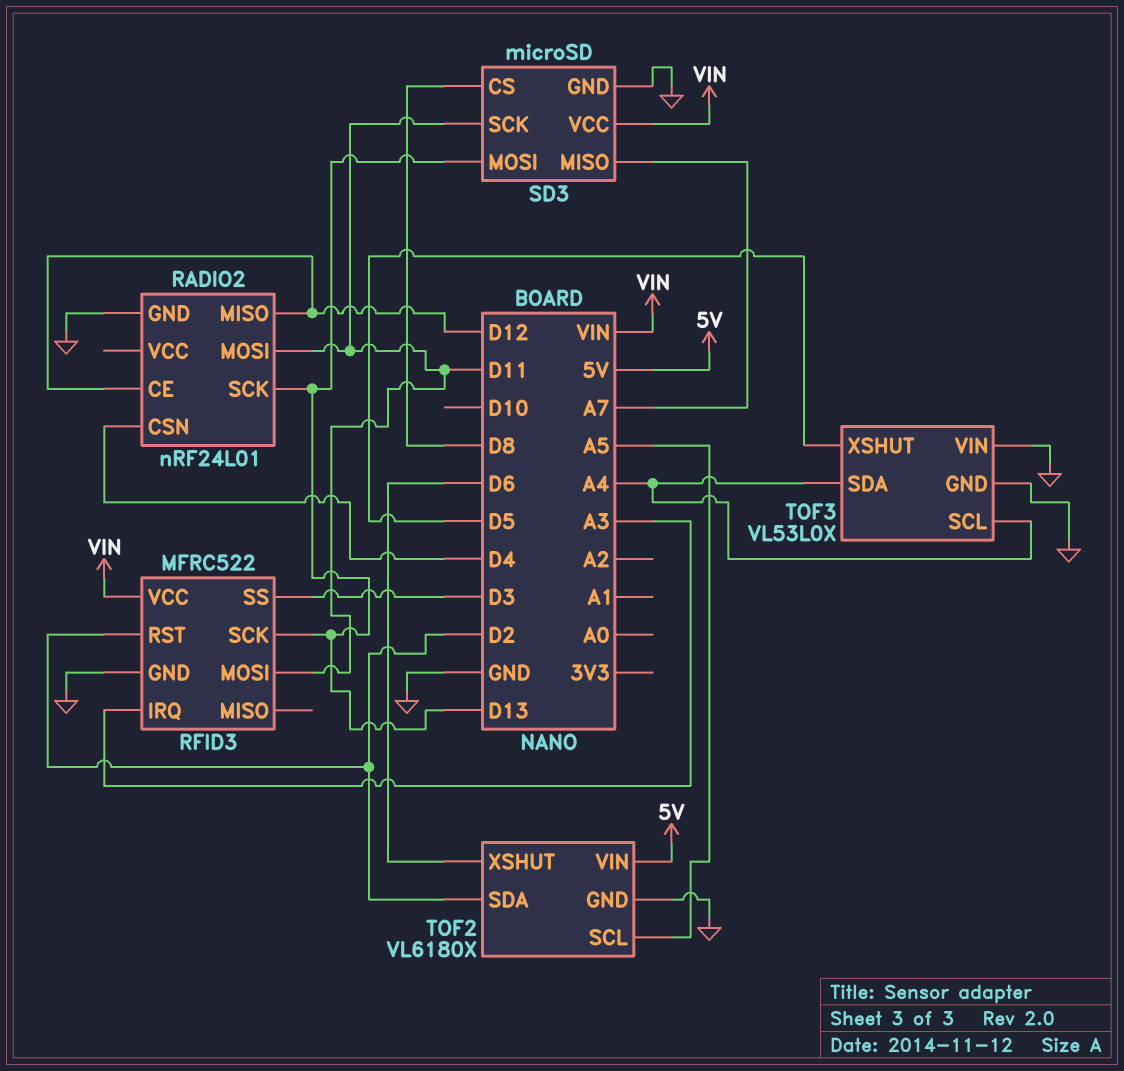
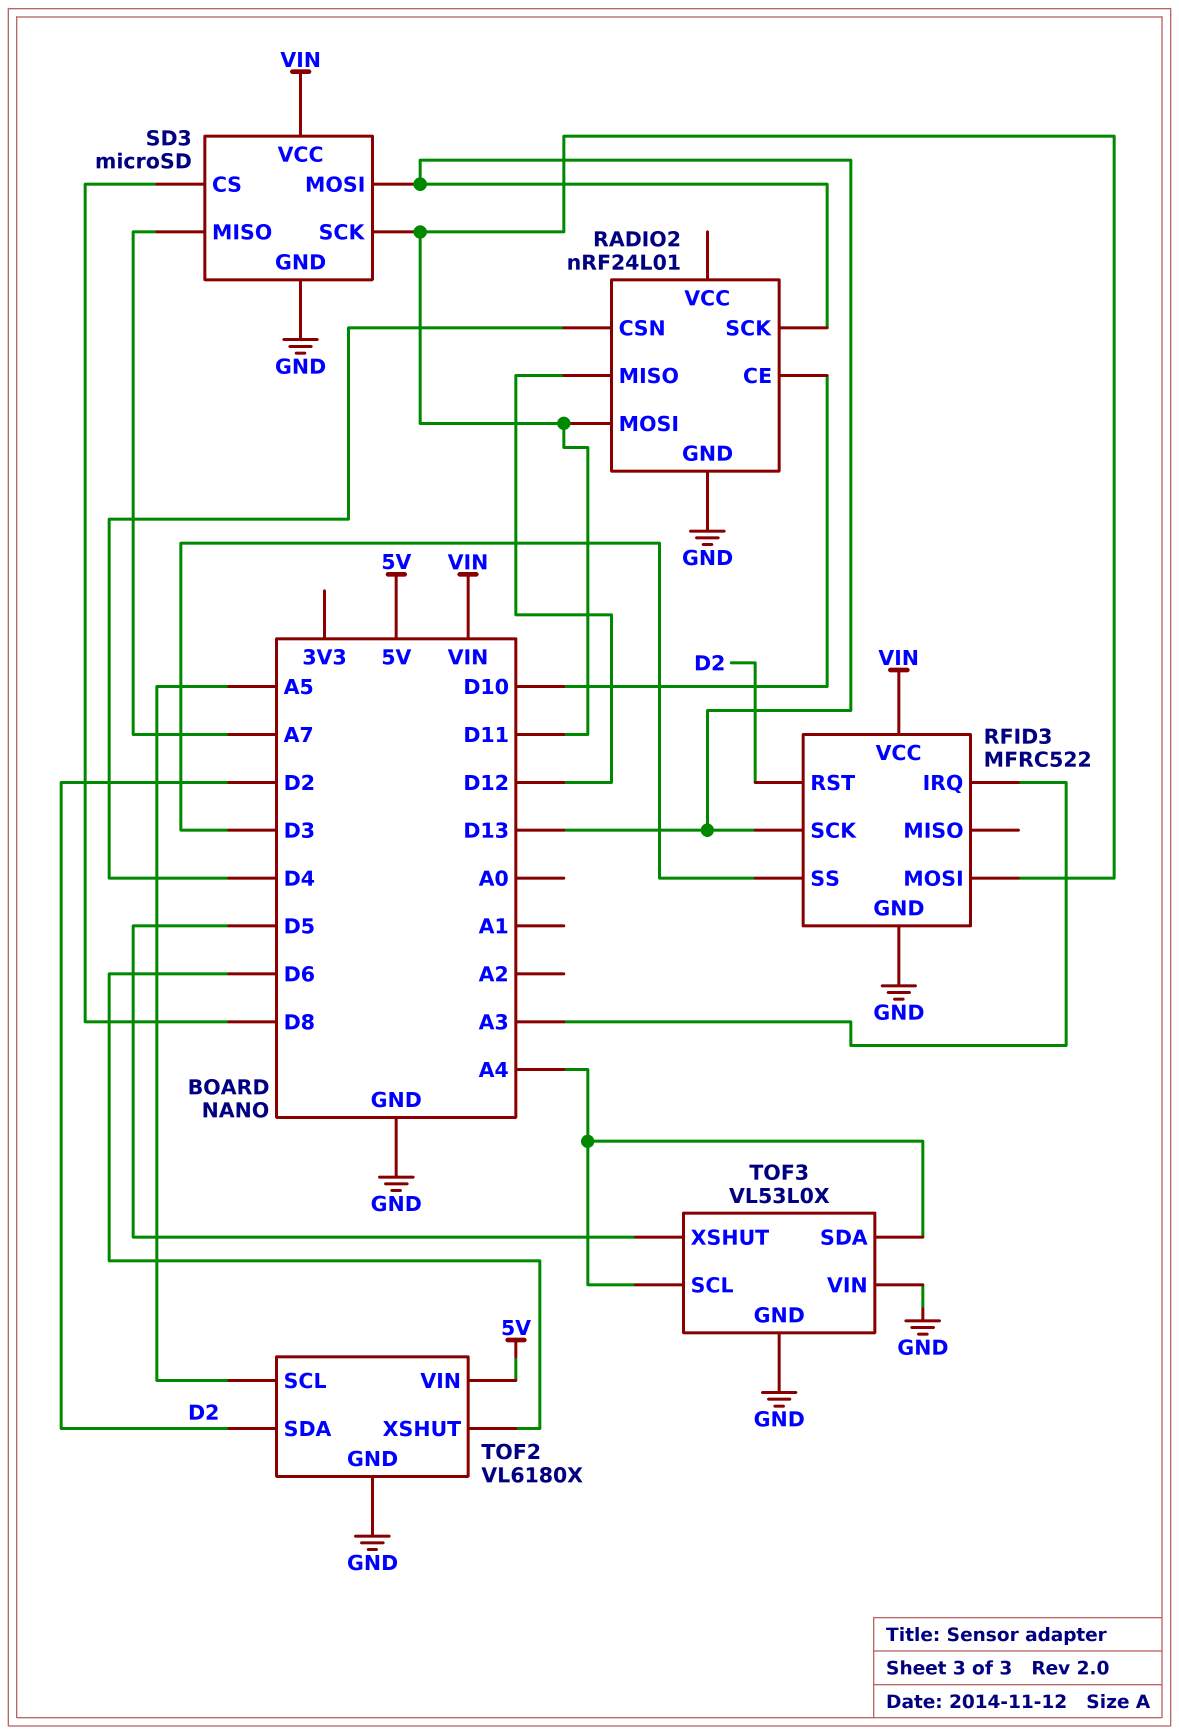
RADIO2 pin CE: D12 -> D10

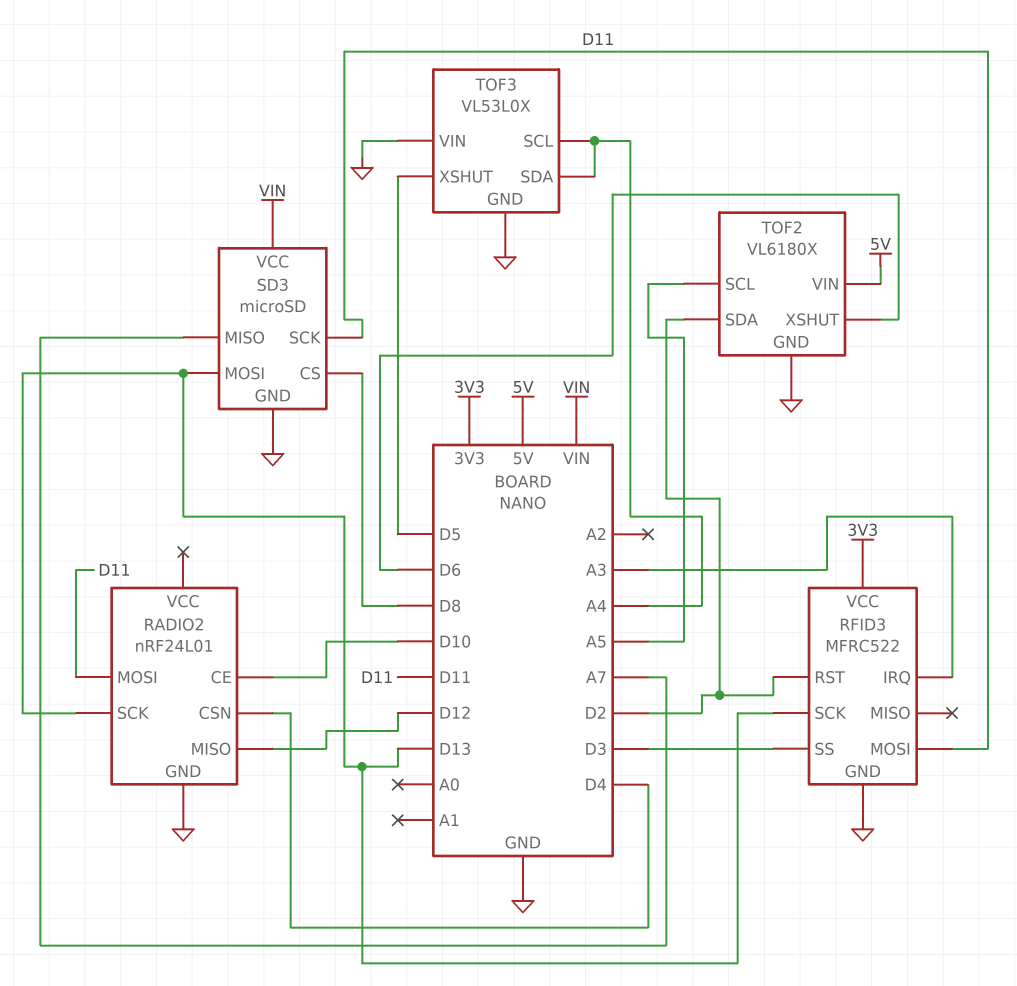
RFID3 pin VCC: VIN -> 3V3

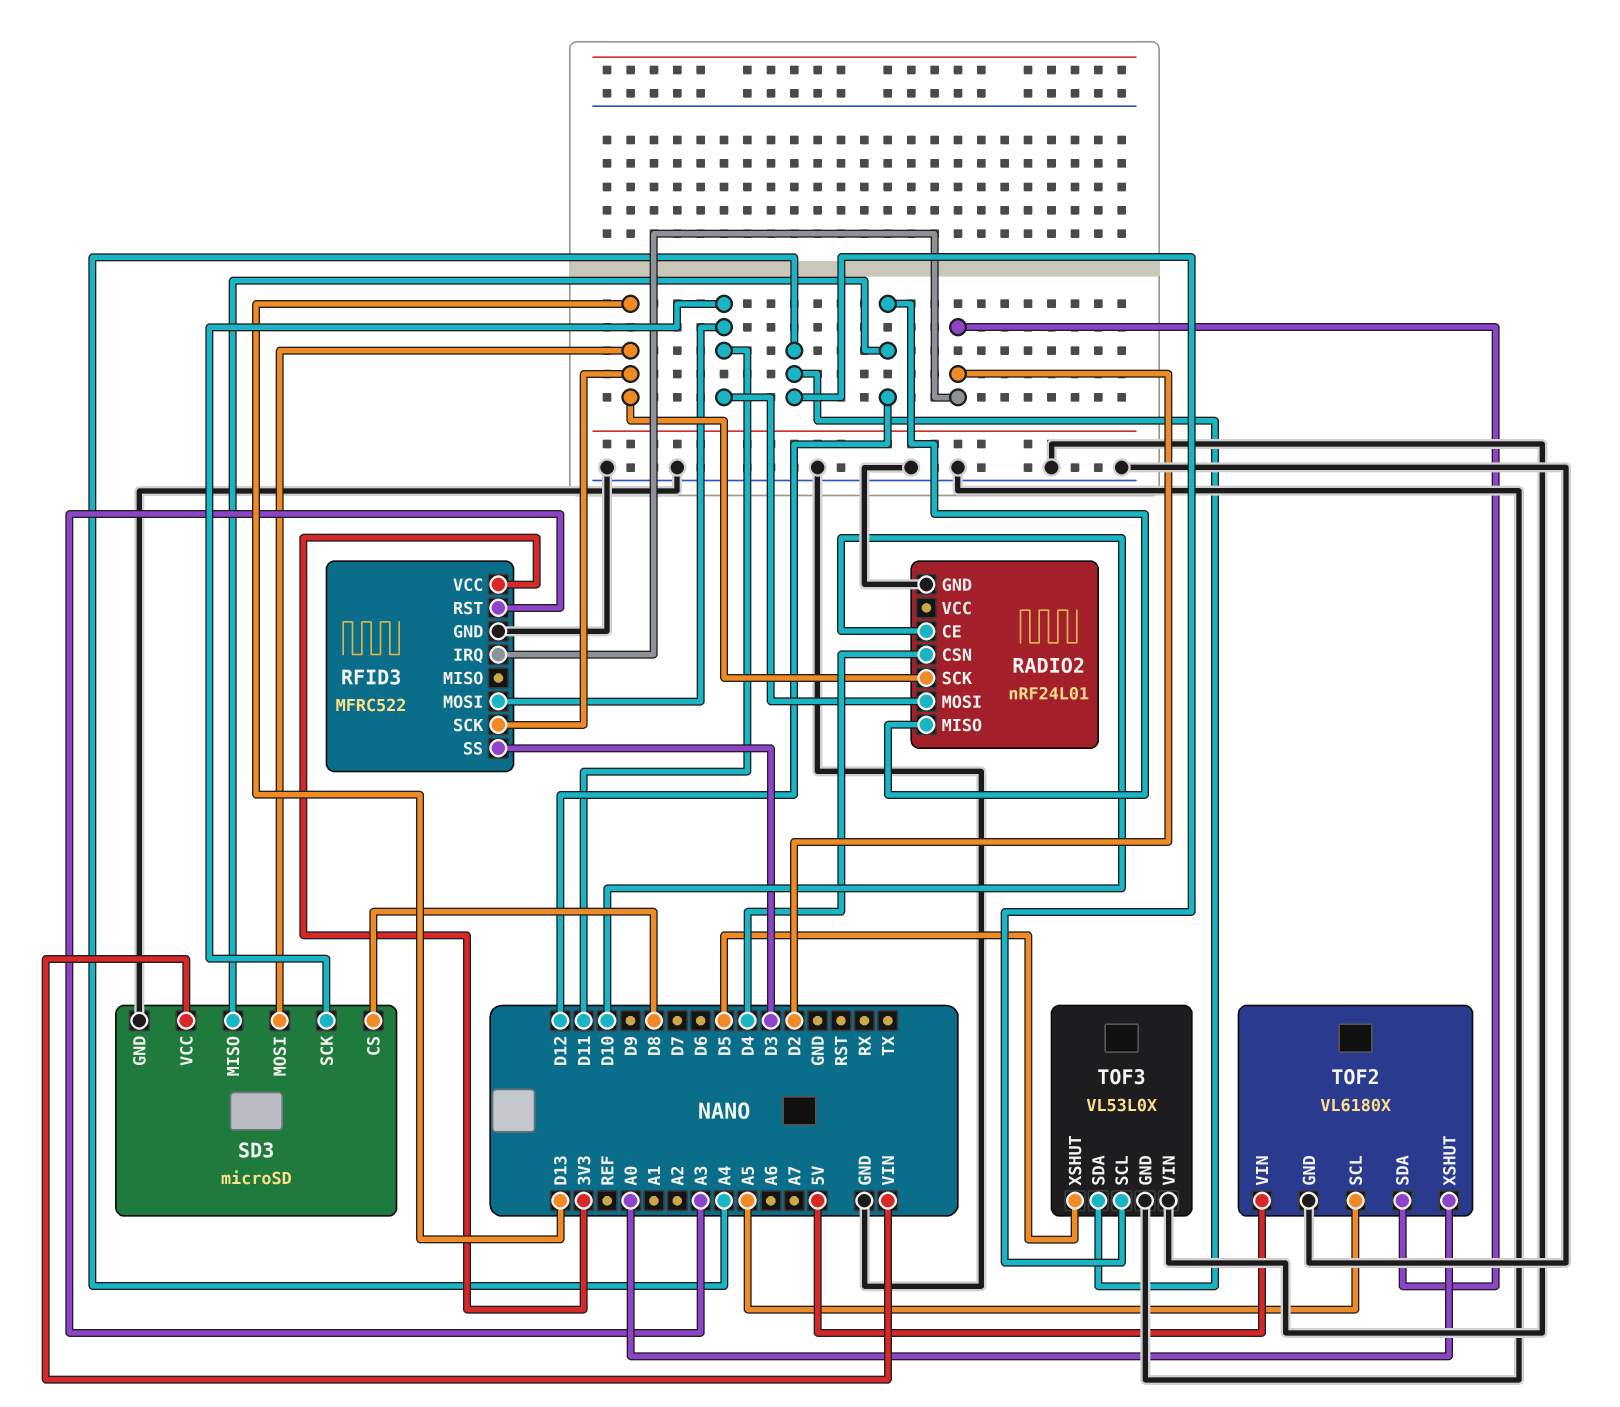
RFID3 pin IRQ: A3 -> D2
RFID3 pin RST: D2 -> A3
SD3 pin MISO: A7 -> D12
TOF2 pin XSHUT: D6 -> A0

